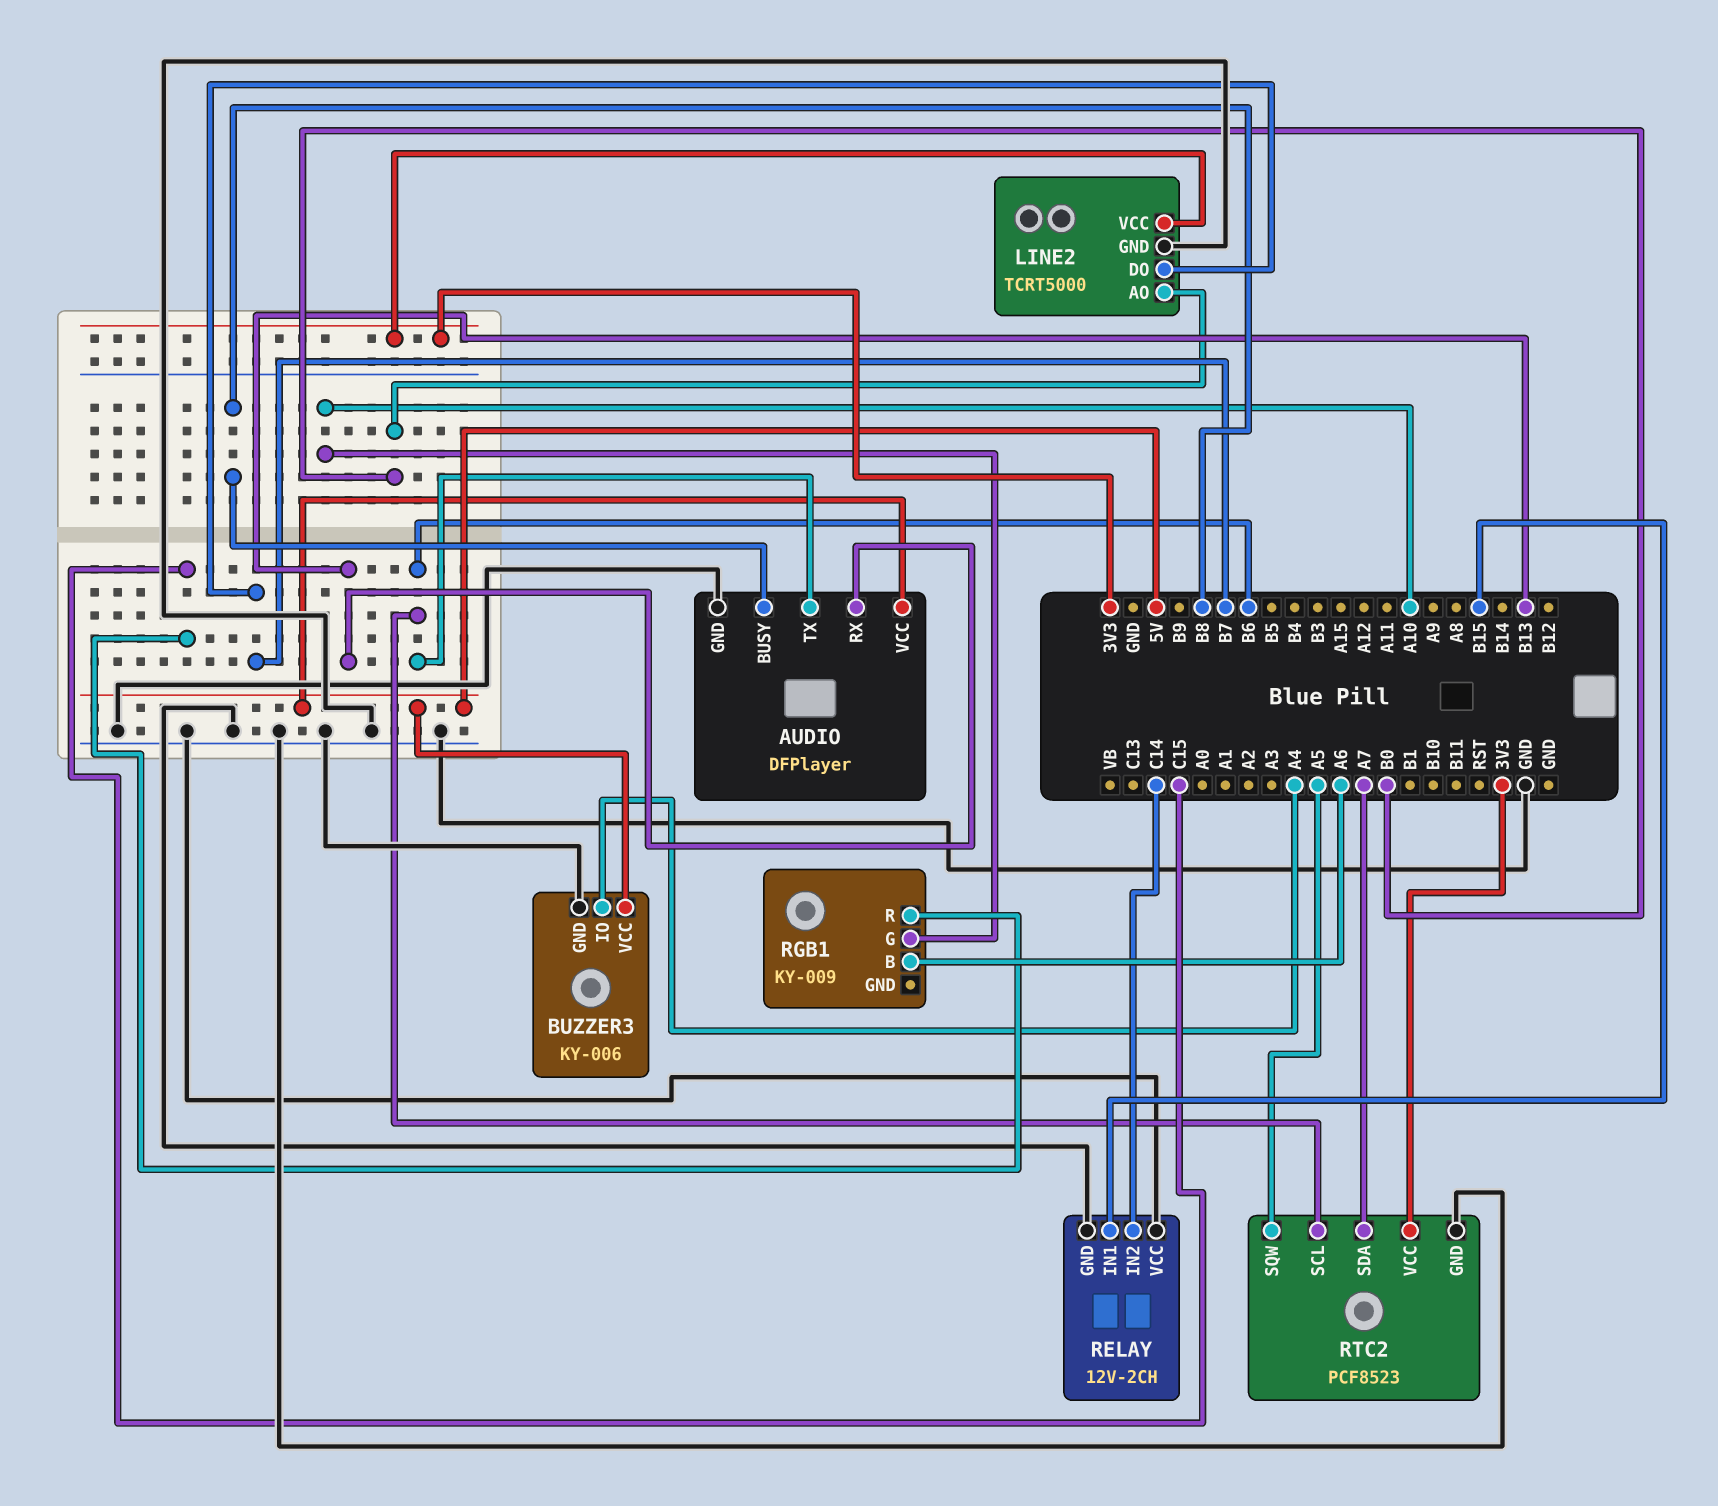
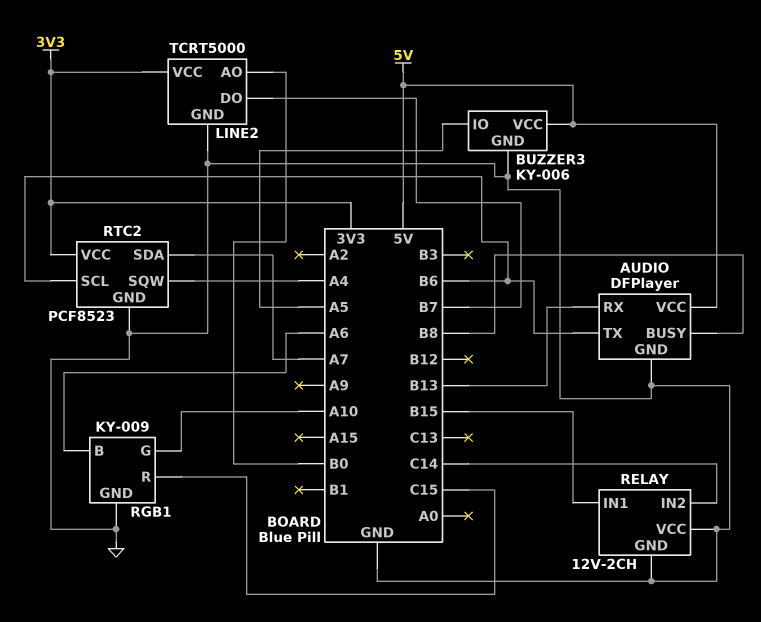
BUZZER3 pin IO: A4 -> A5
RGB1 pin GND: none -> GND
RTC2 pin SQW: A5 -> A4

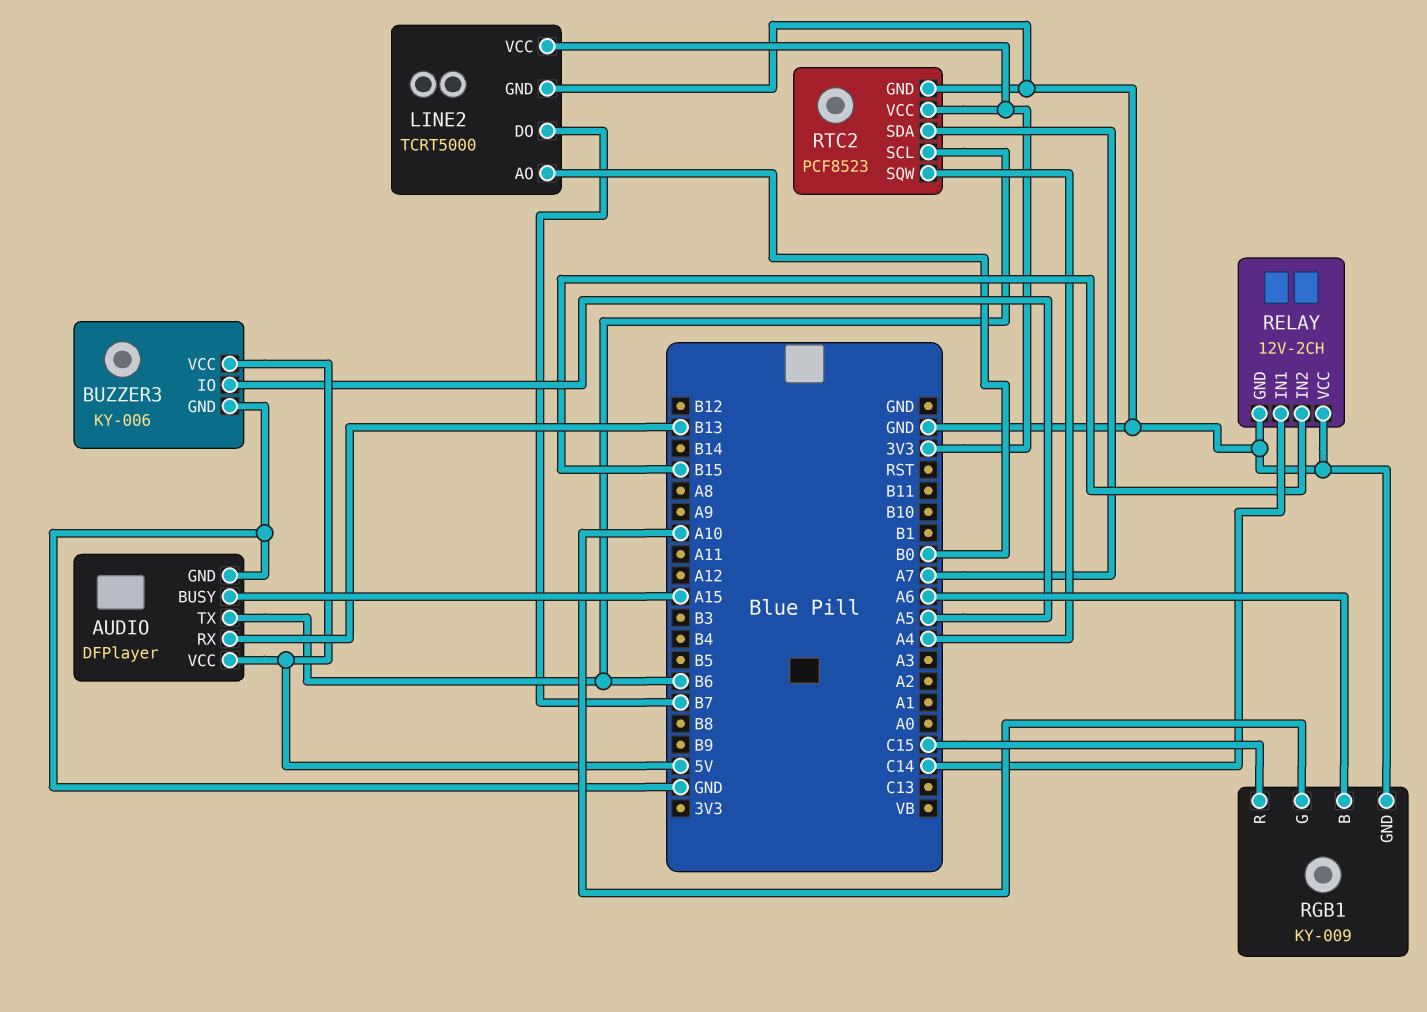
AUDIO pin BUSY: B8 -> A15
RELAY pin IN1: B15 -> C14
RELAY pin IN2: C14 -> B15

